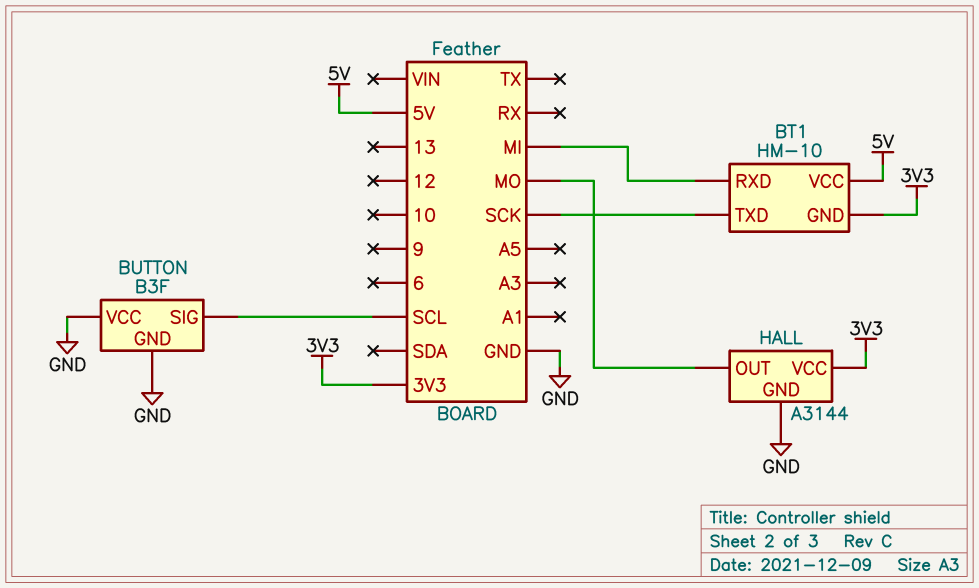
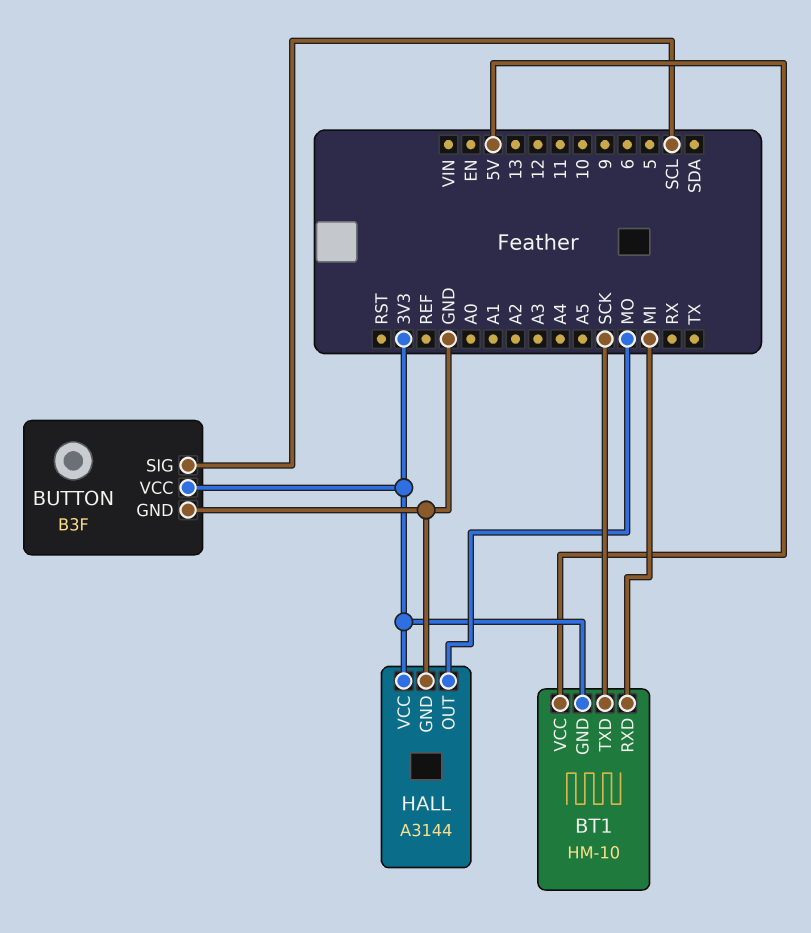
BUTTON pin VCC: GND -> 3V3

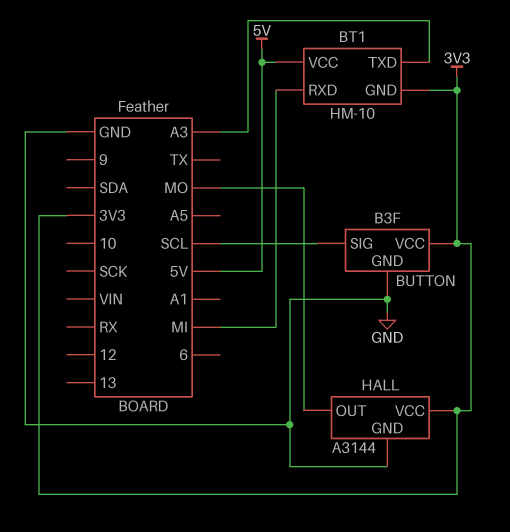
BT1 pin TXD: SCK -> A3

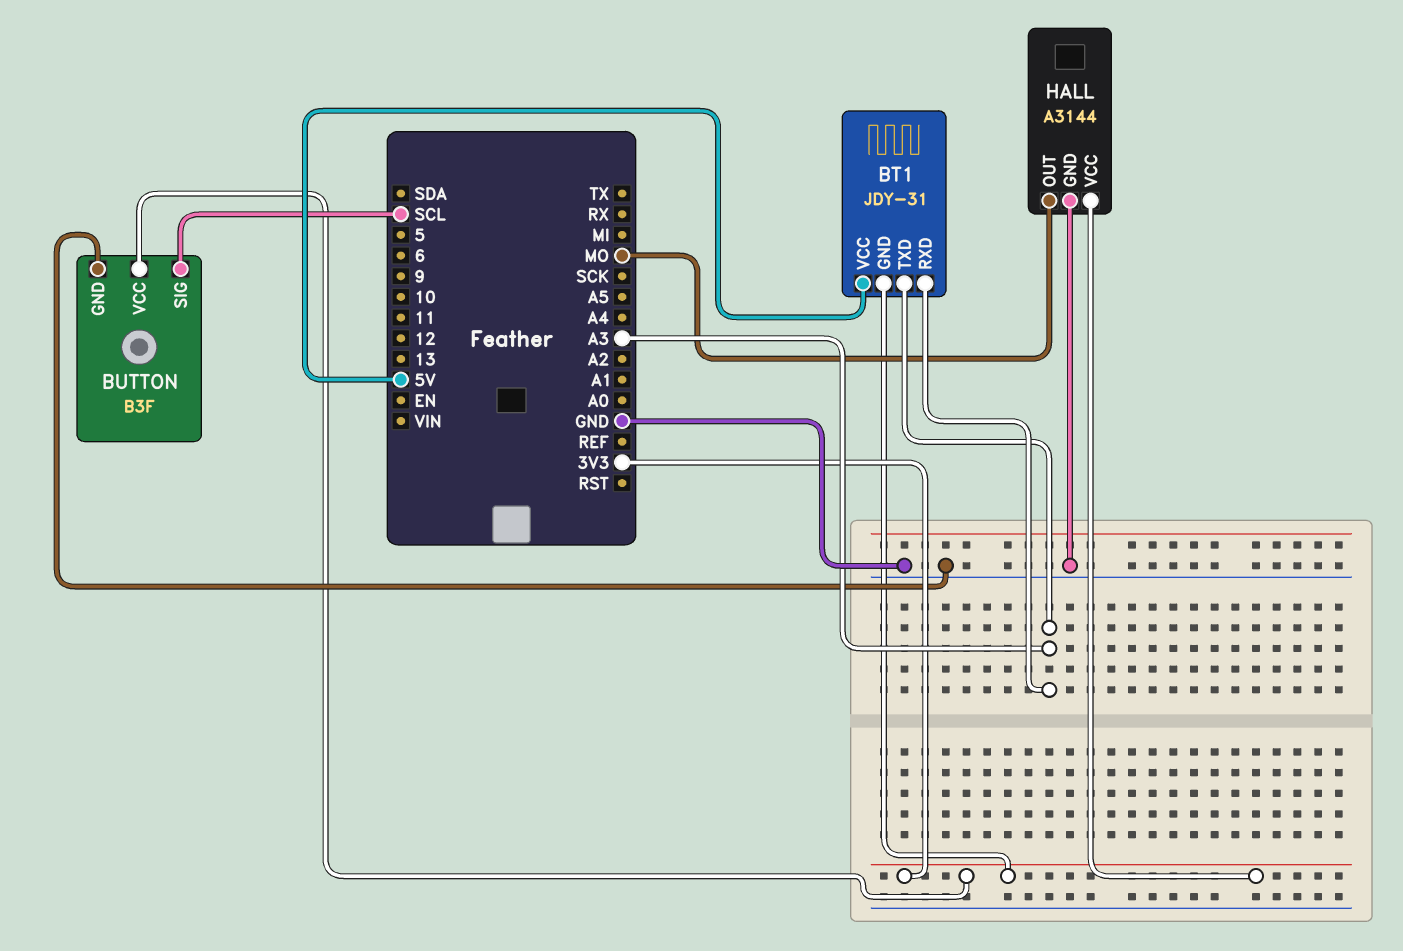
BT1: HM-10 -> JDY-31
BT1 pin RXD: MI -> A3

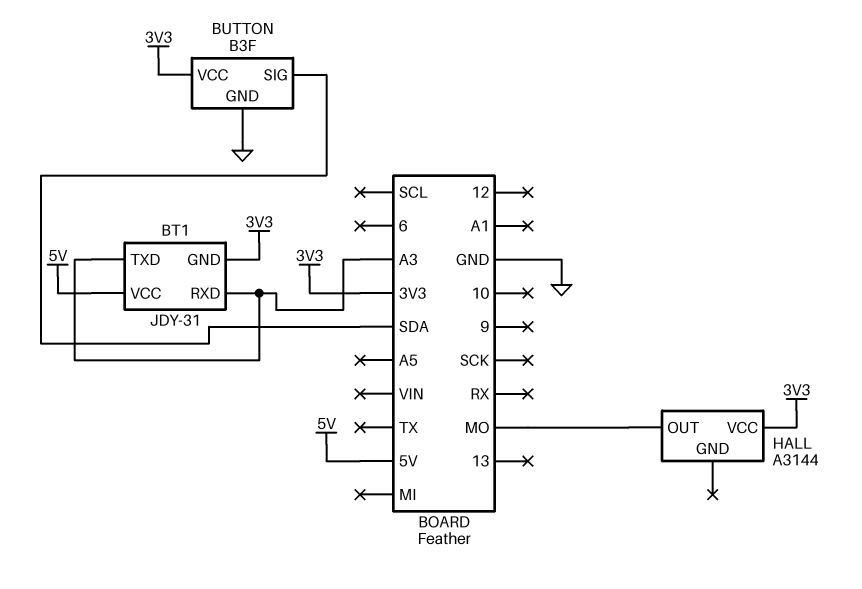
BUTTON pin SIG: SCL -> SDA
HALL pin GND: GND -> none

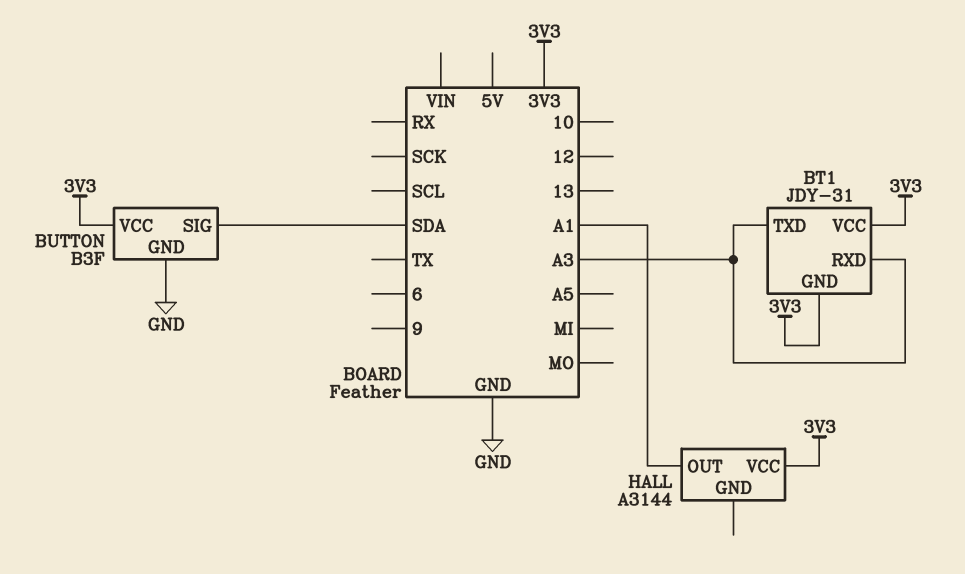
BT1 pin VCC: 5V -> 3V3
HALL pin OUT: MO -> A1

